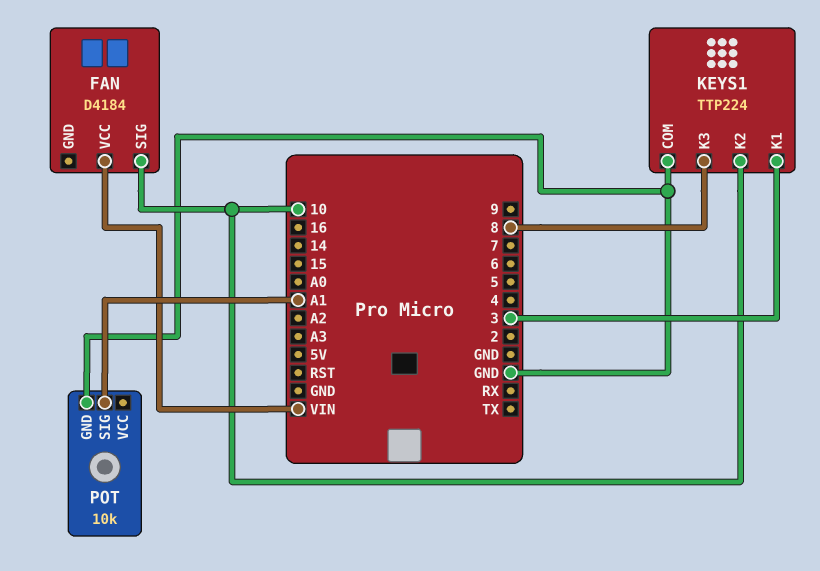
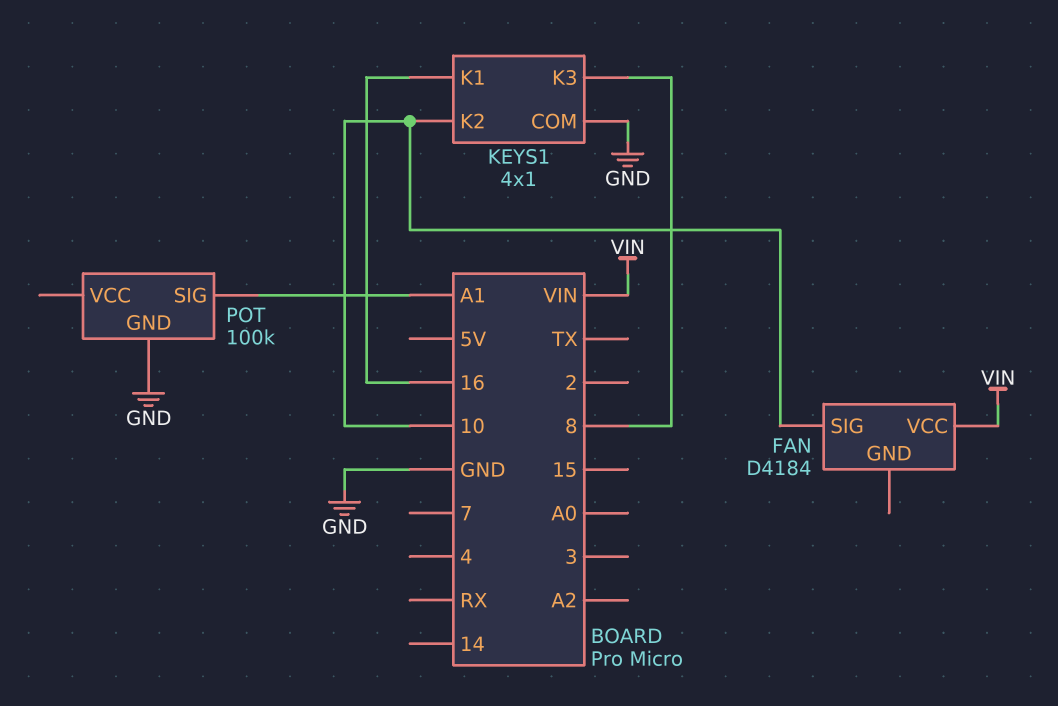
KEYS1: TTP224 -> 4x1
KEYS1 pin K1: 3 -> 16
POT: 10k -> 100k

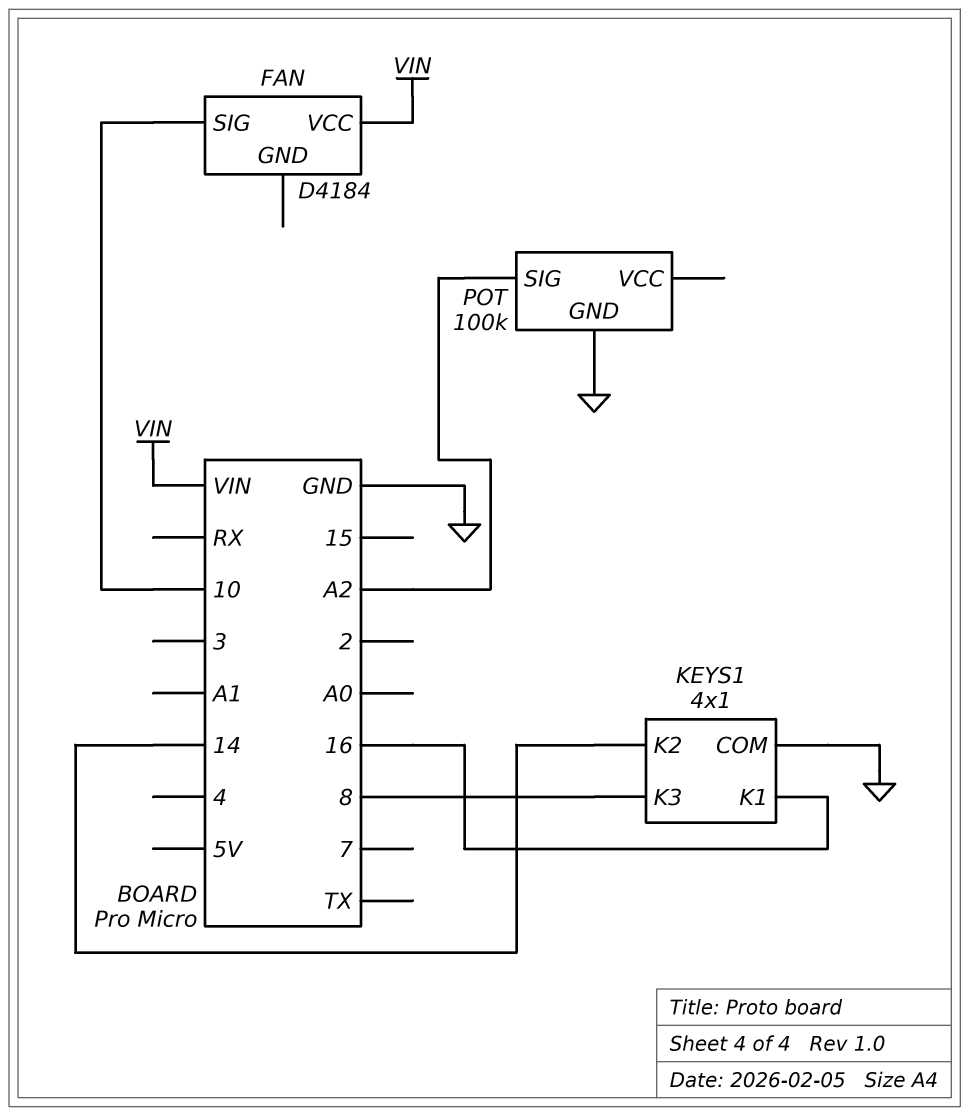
KEYS1 pin K2: 10 -> 14
POT pin SIG: A1 -> A2

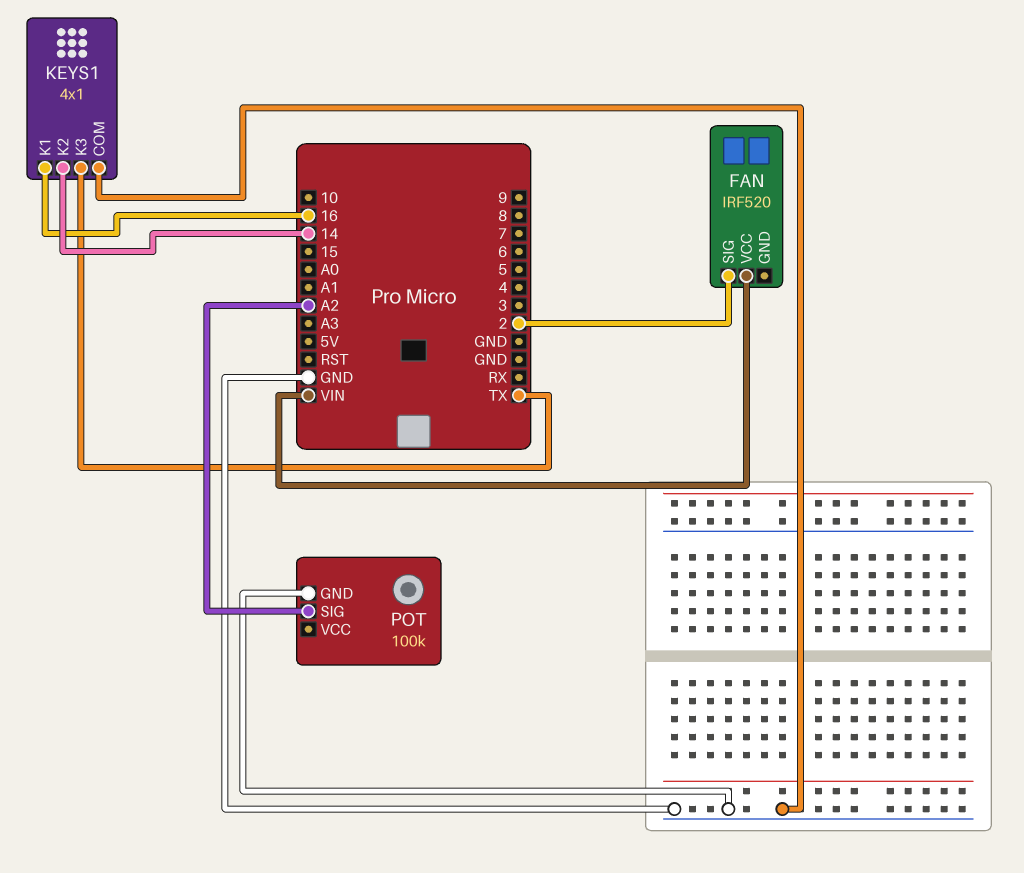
FAN: D4184 -> IRF520
FAN pin SIG: 10 -> 2
KEYS1 pin K3: 8 -> TX

